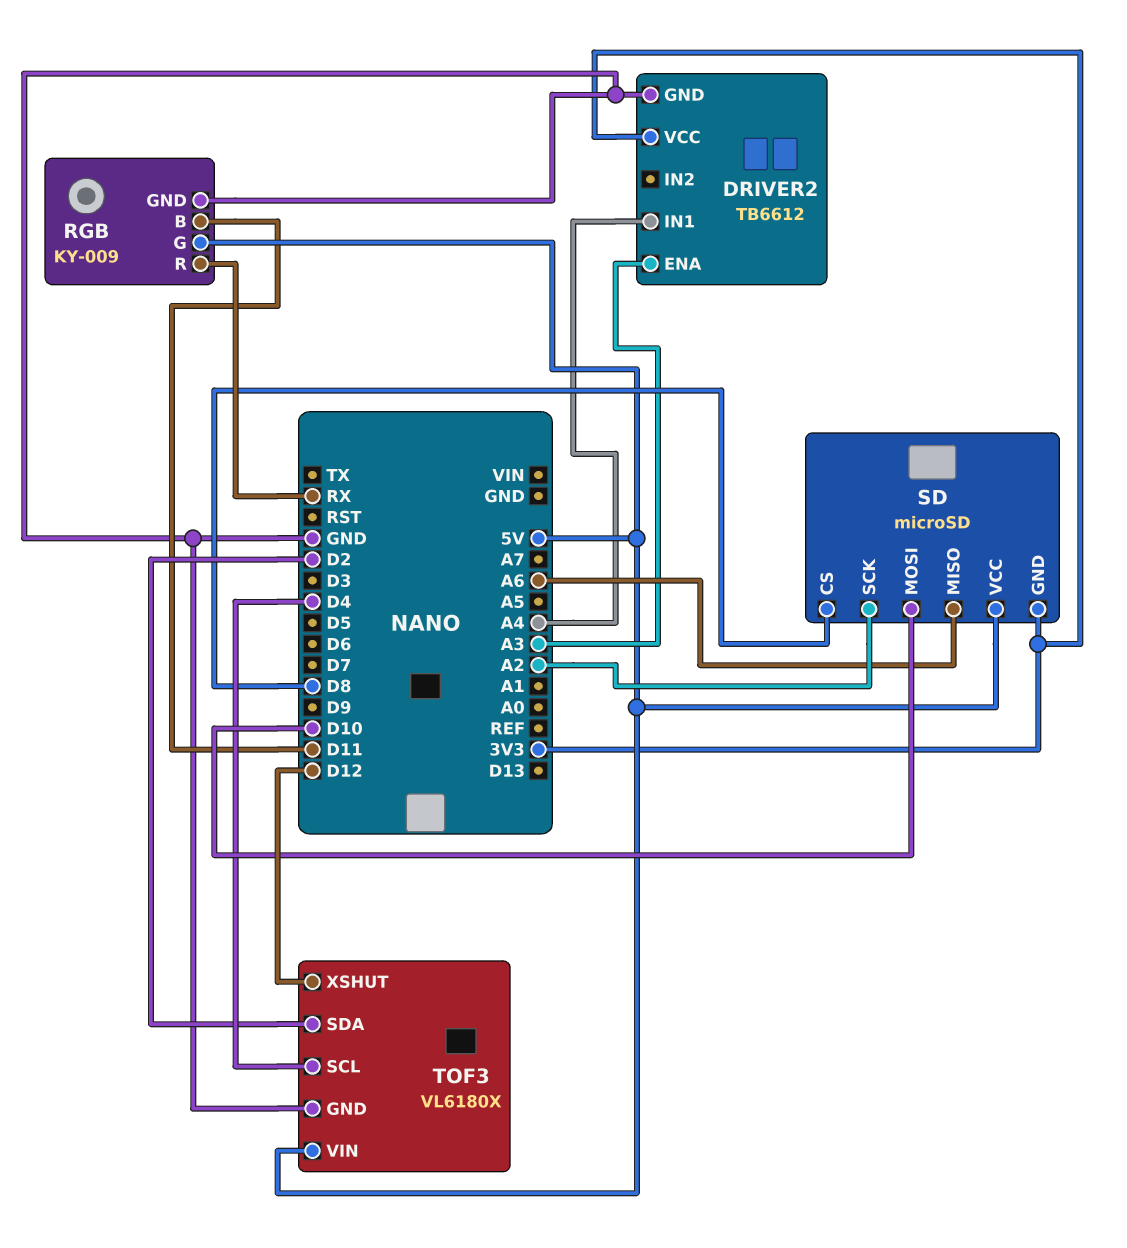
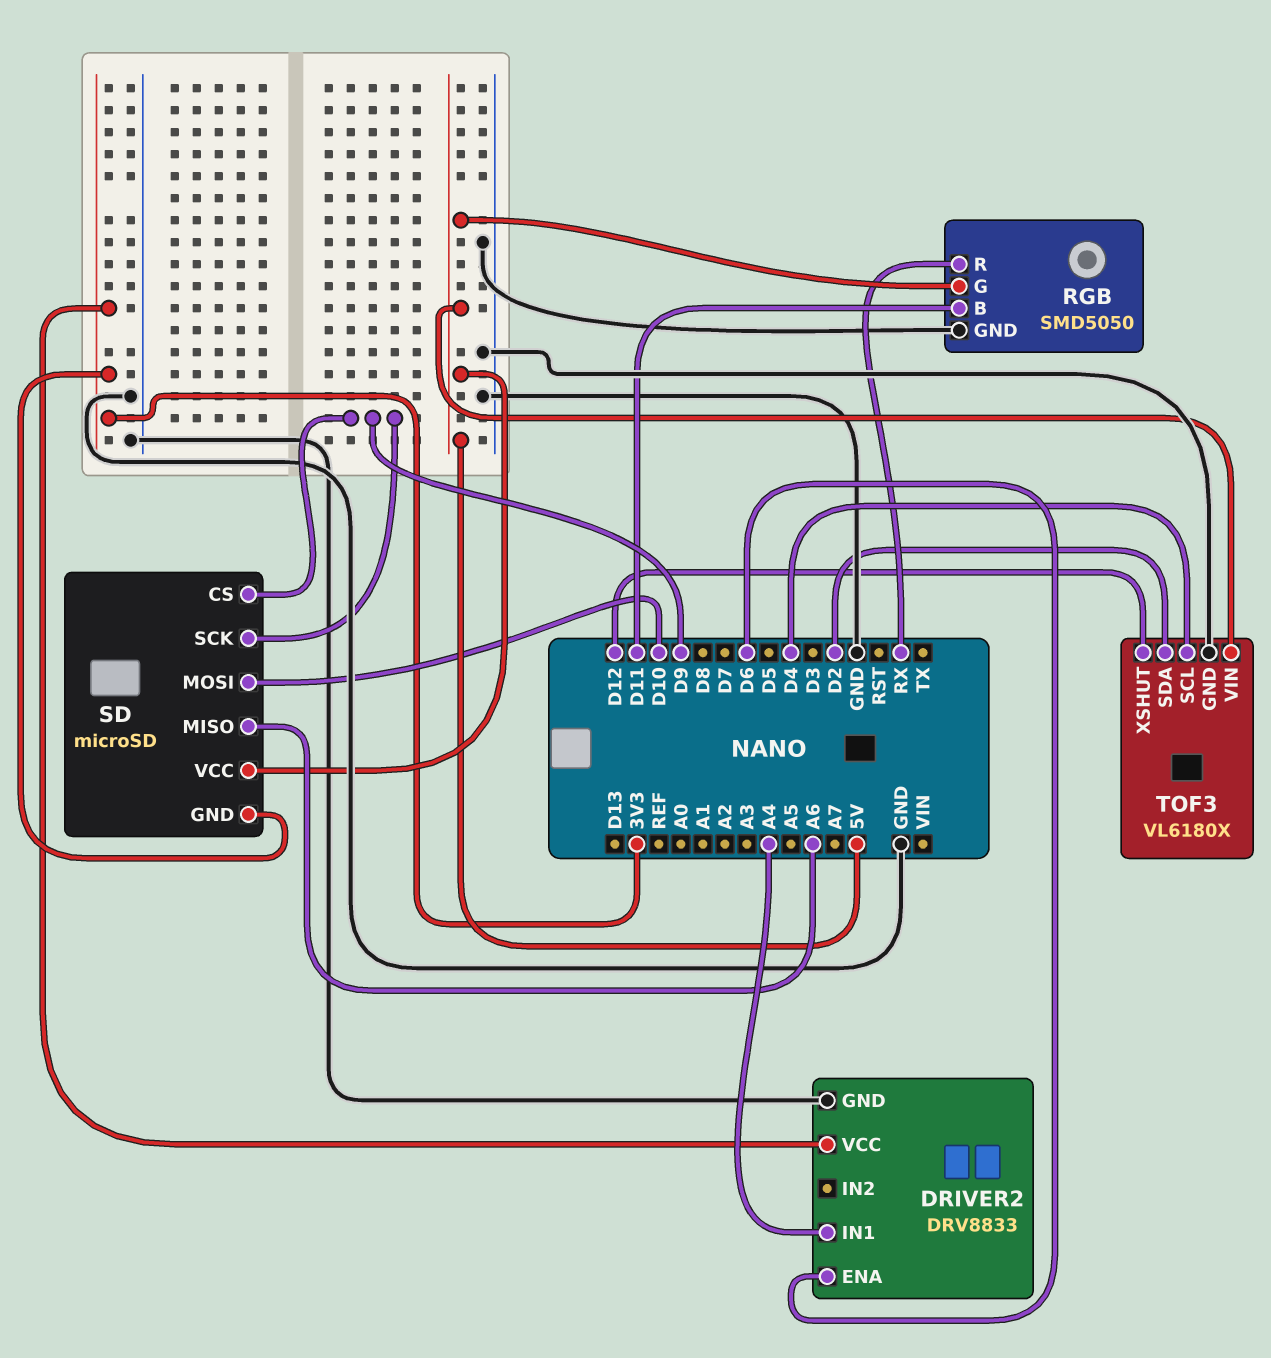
DRIVER2: TB6612 -> DRV8833
DRIVER2 pin ENA: A3 -> D6
RGB: KY-009 -> SMD5050
SD pin CS: D8 -> D9
SD pin SCK: A2 -> D9

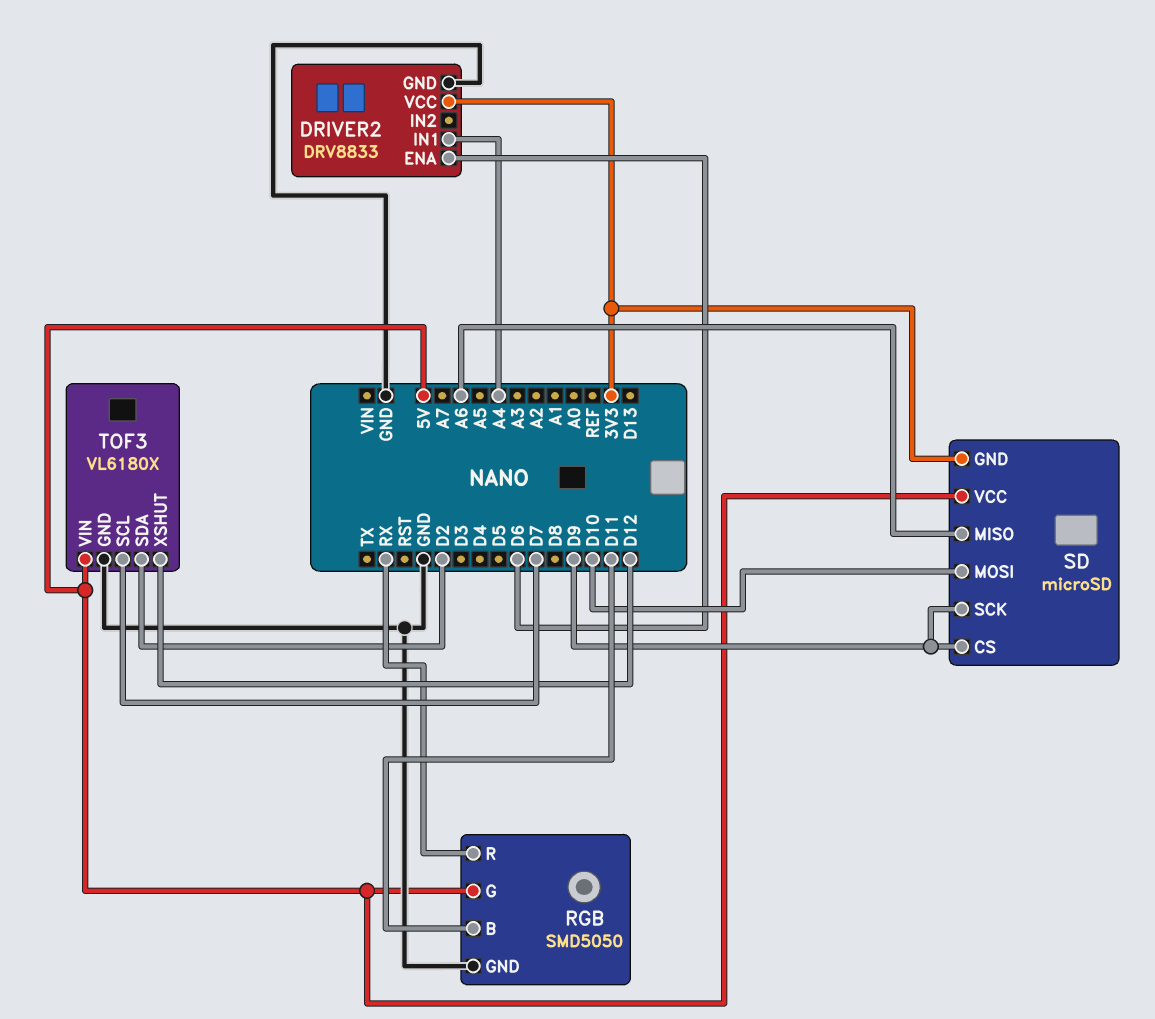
TOF3 pin SCL: D4 -> D7

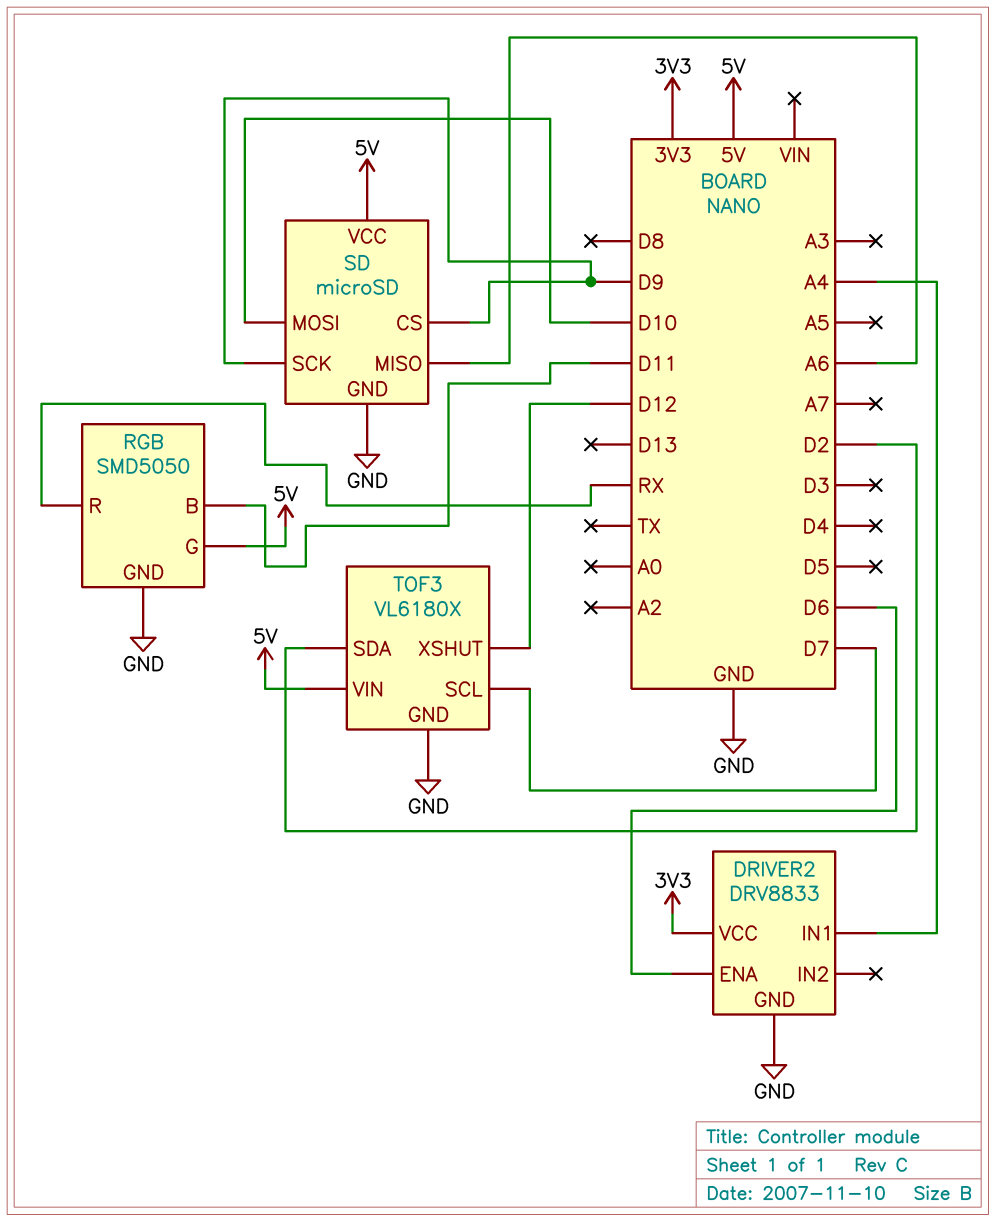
SD pin GND: 3V3 -> GND

